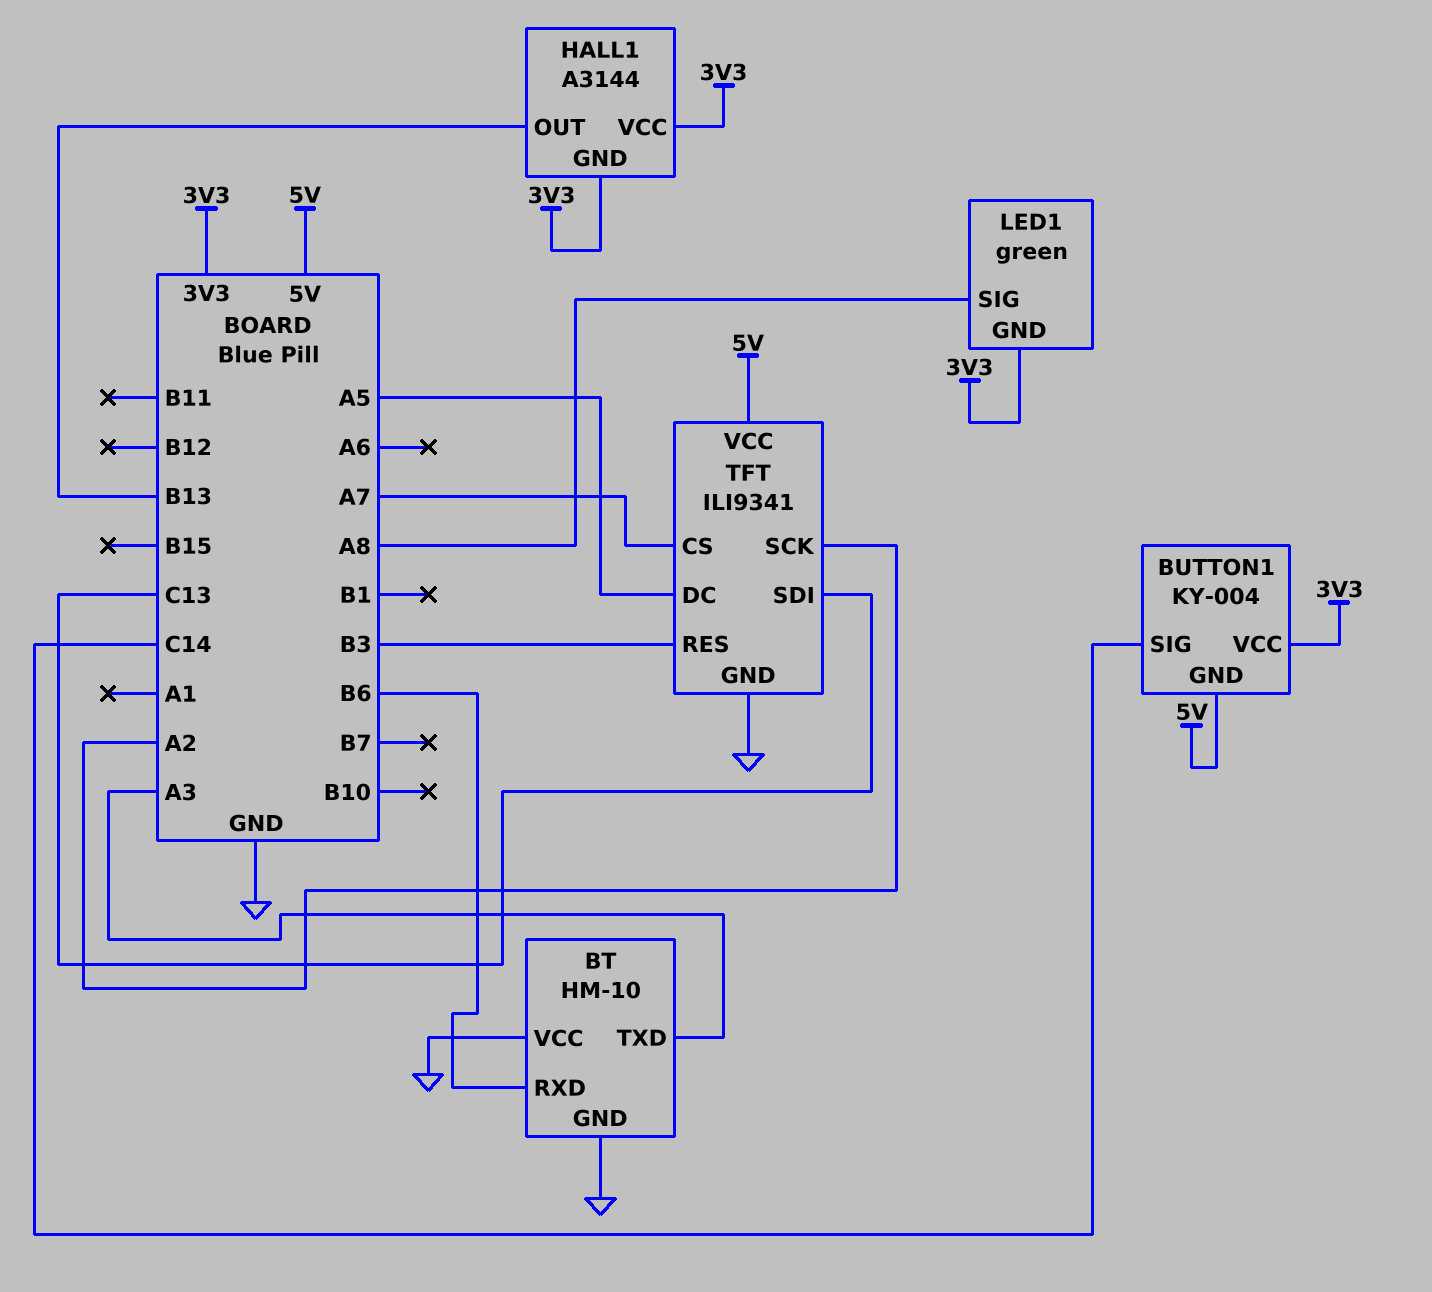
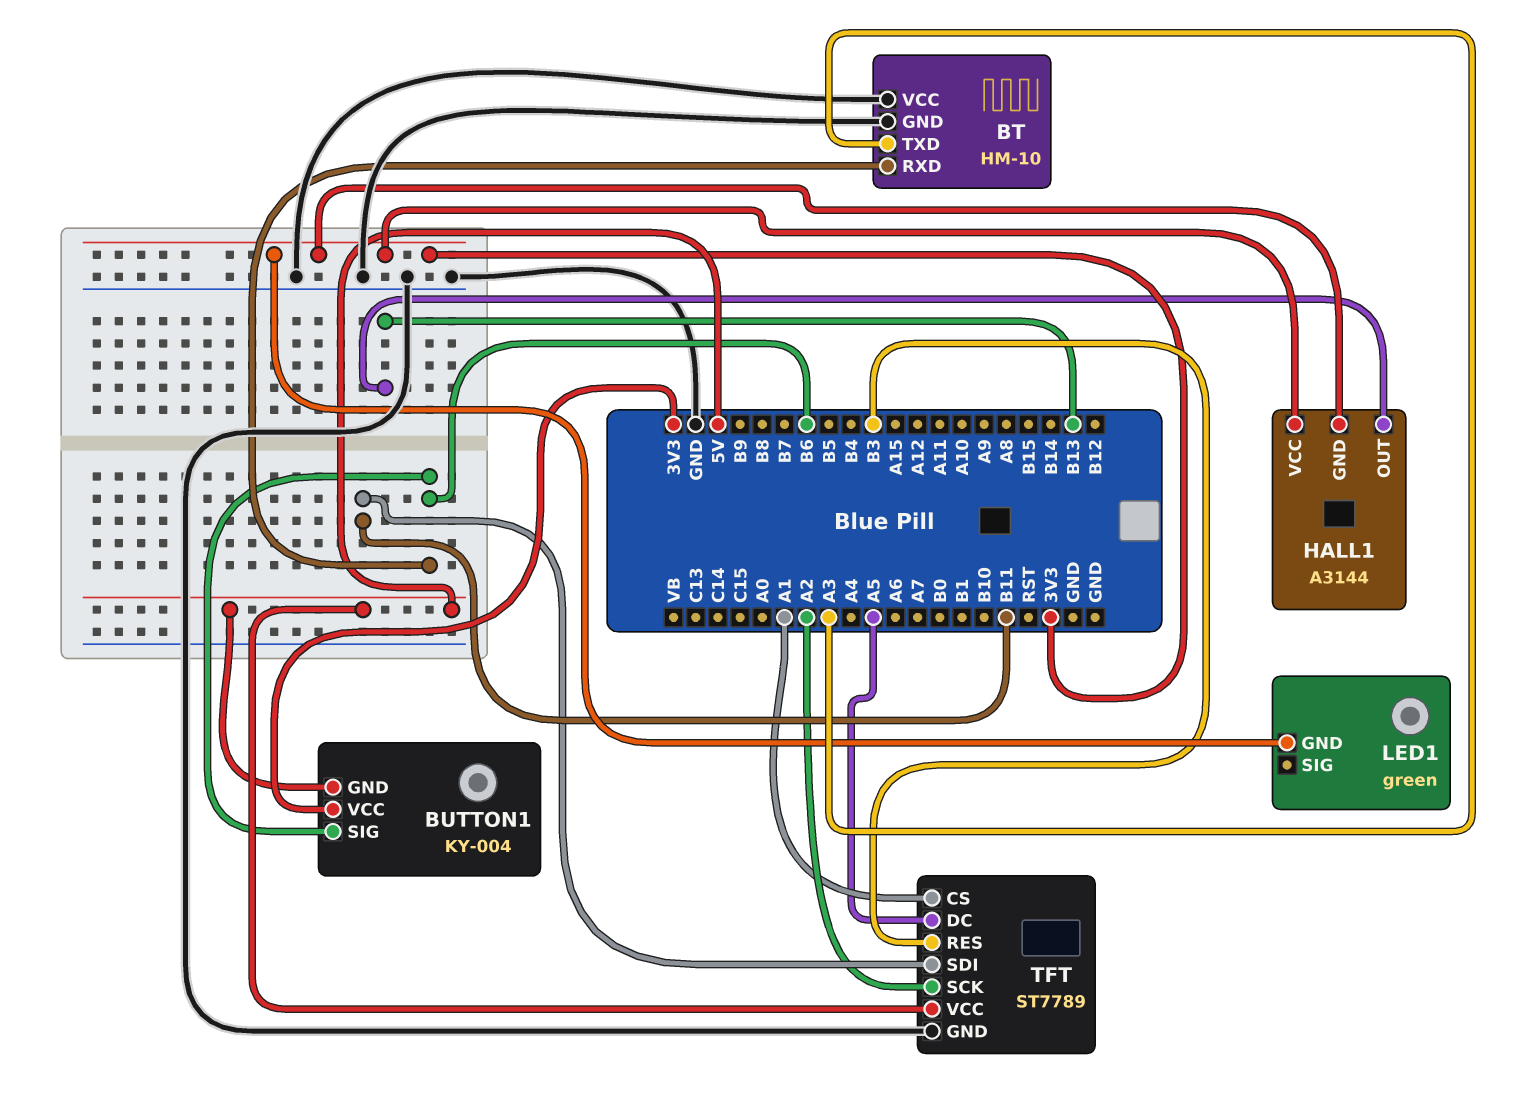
BUTTON1 pin SIG: C14 -> B6
LED1 pin SIG: A8 -> none
TFT: ILI9341 -> ST7789
TFT pin CS: A7 -> A1
TFT pin SDI: C13 -> B11

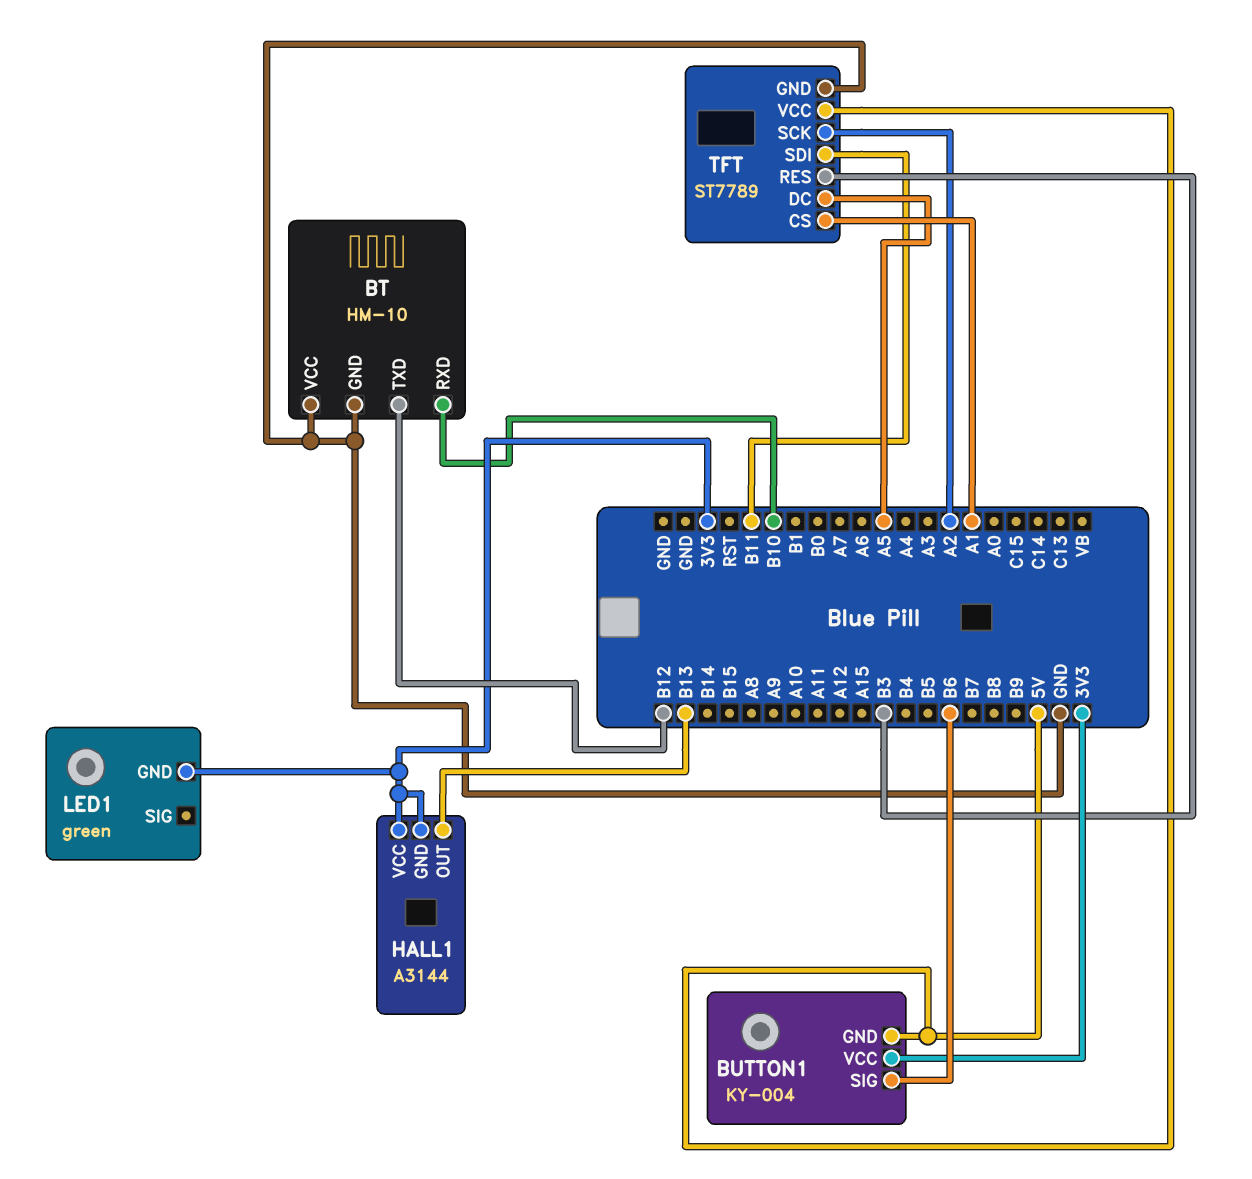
BT pin RXD: B6 -> B10
BT pin TXD: A3 -> B12

